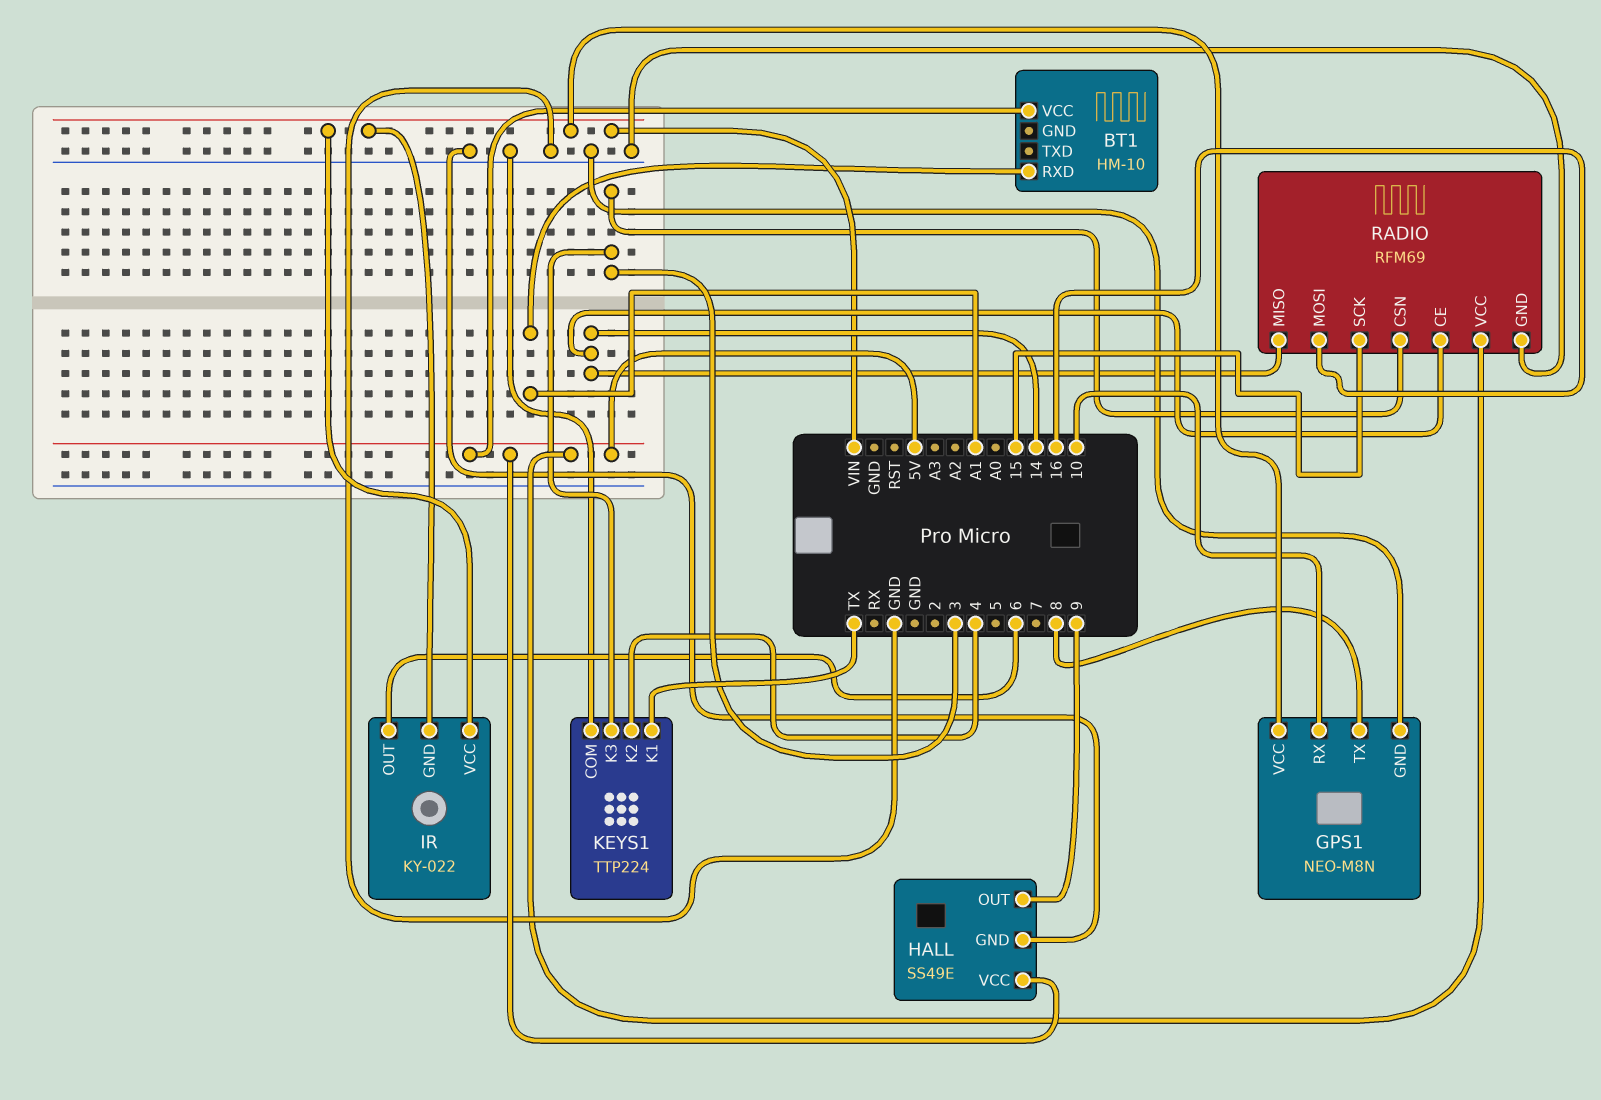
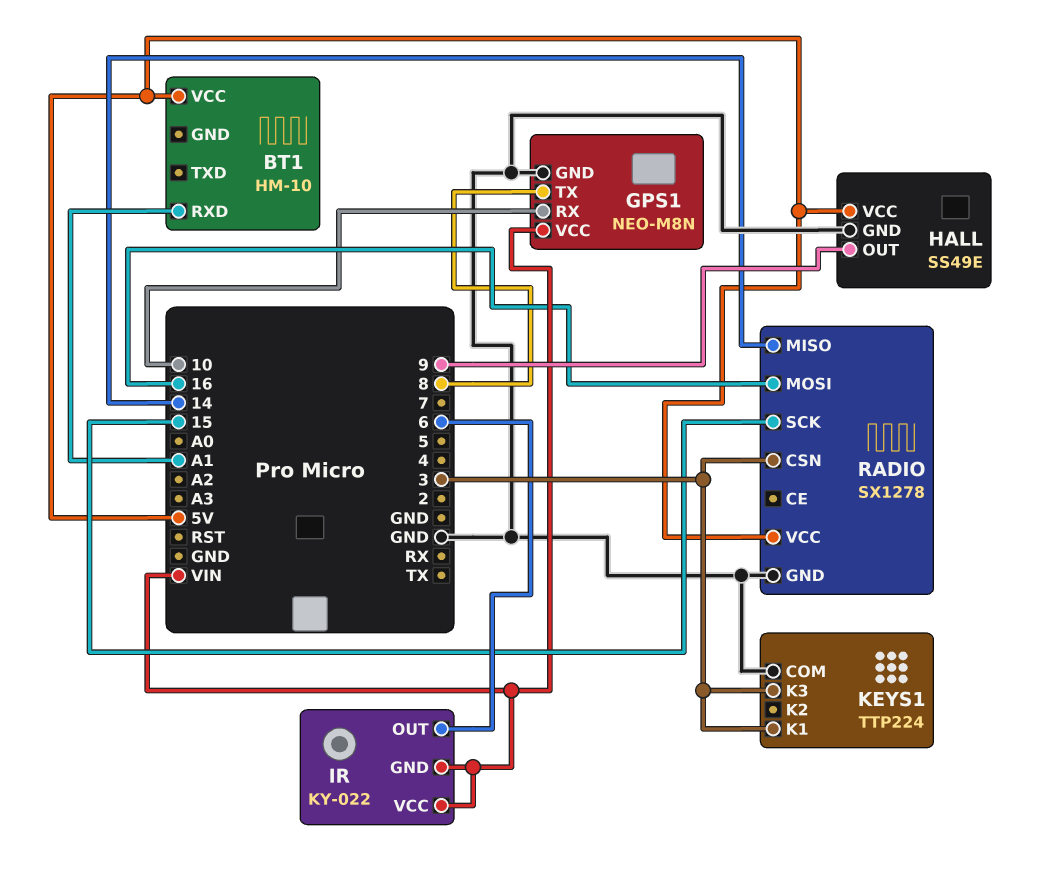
KEYS1 pin K1: TX -> 3
KEYS1 pin K2: 4 -> none
RADIO: RFM69 -> SX1278
RADIO pin CE: 14 -> none

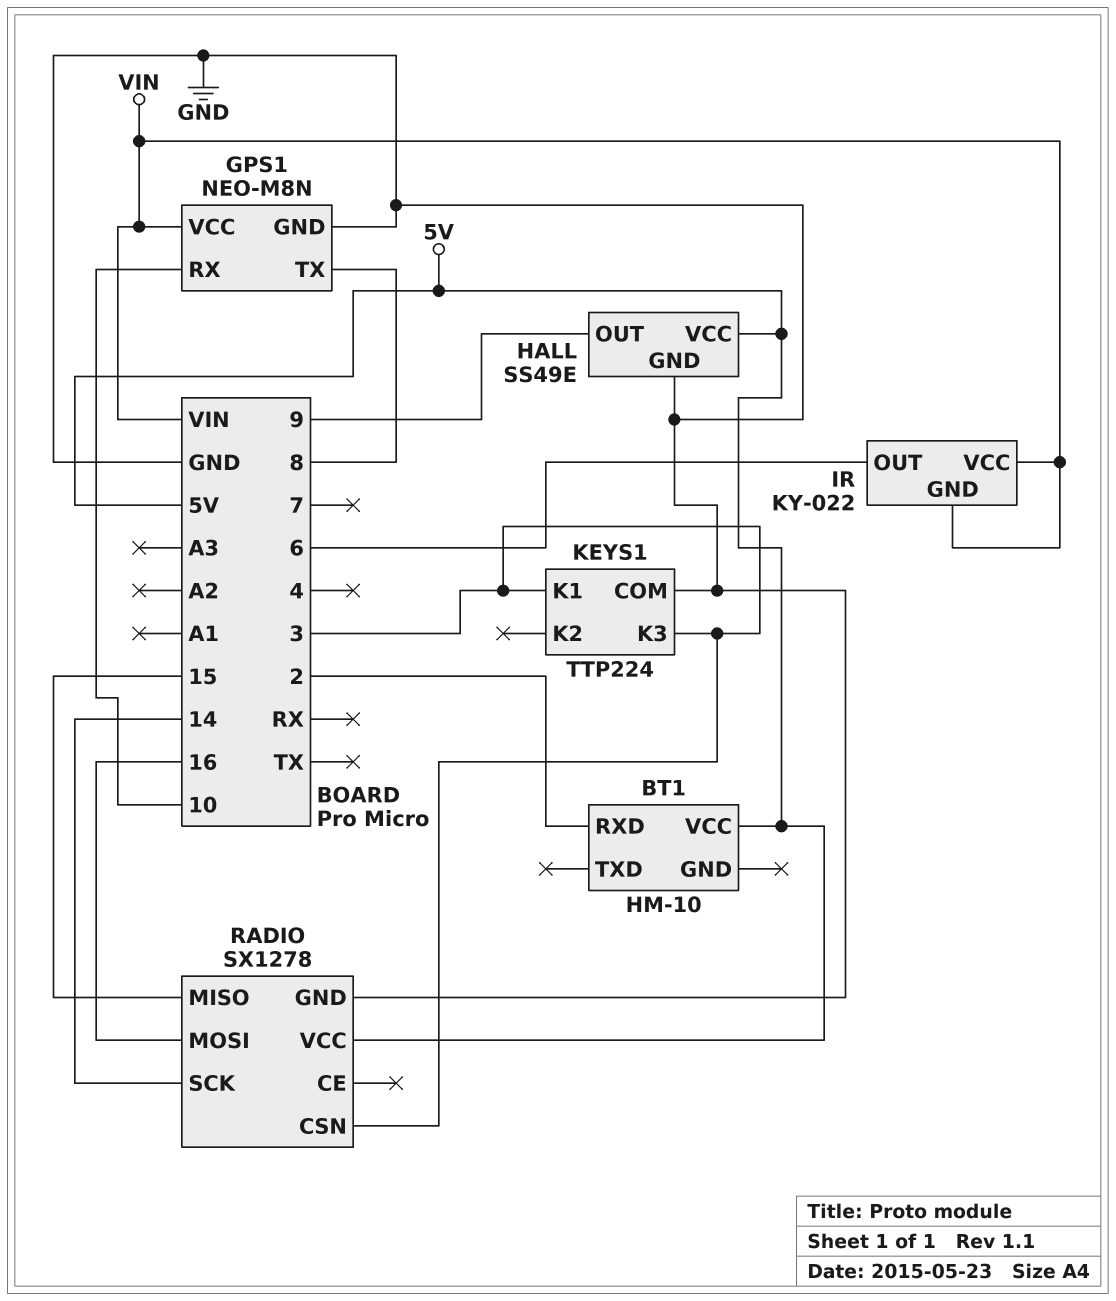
BT1 pin RXD: A1 -> 2
RADIO pin MISO: 14 -> 15
RADIO pin SCK: 15 -> 14

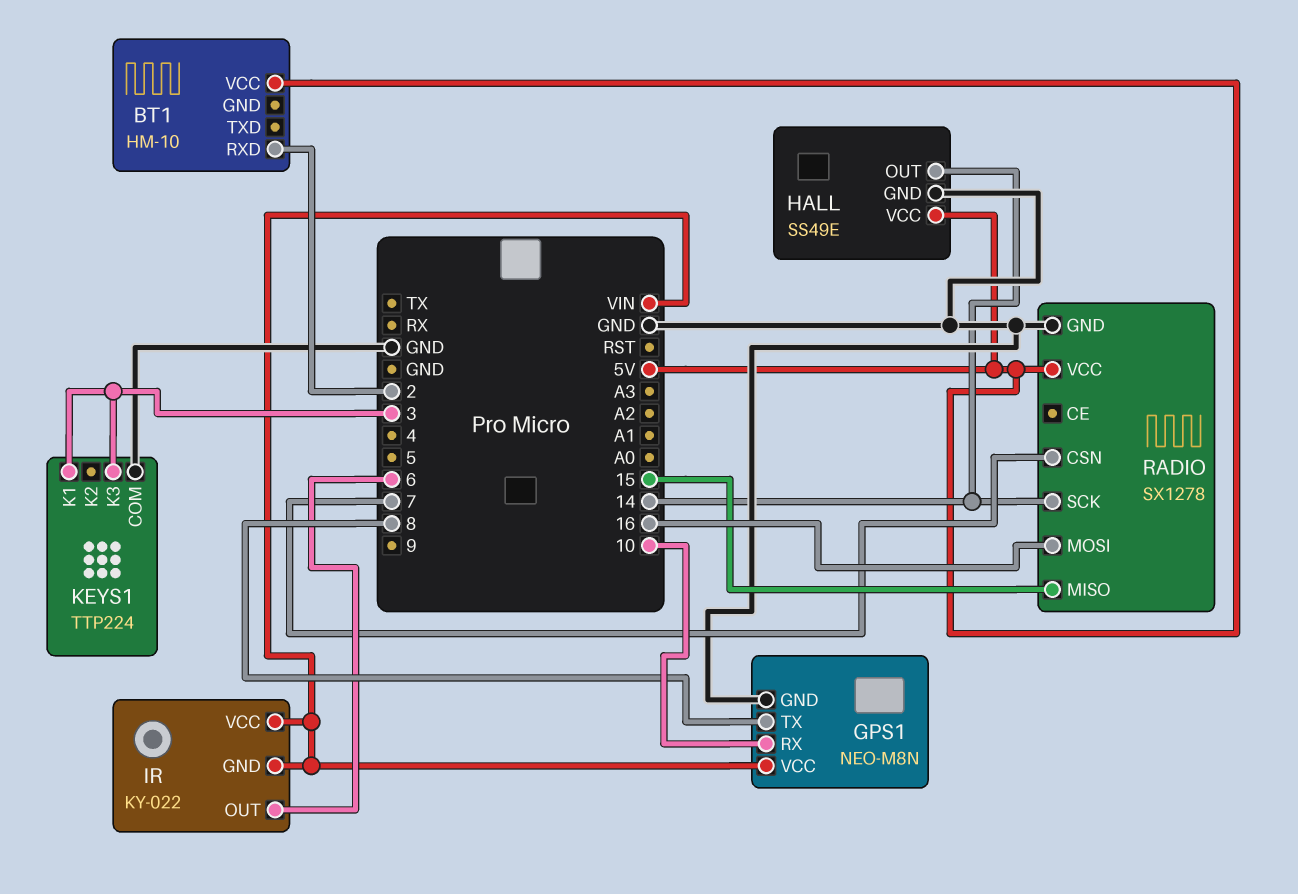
HALL pin OUT: 9 -> 14
RADIO pin CSN: 3 -> 7

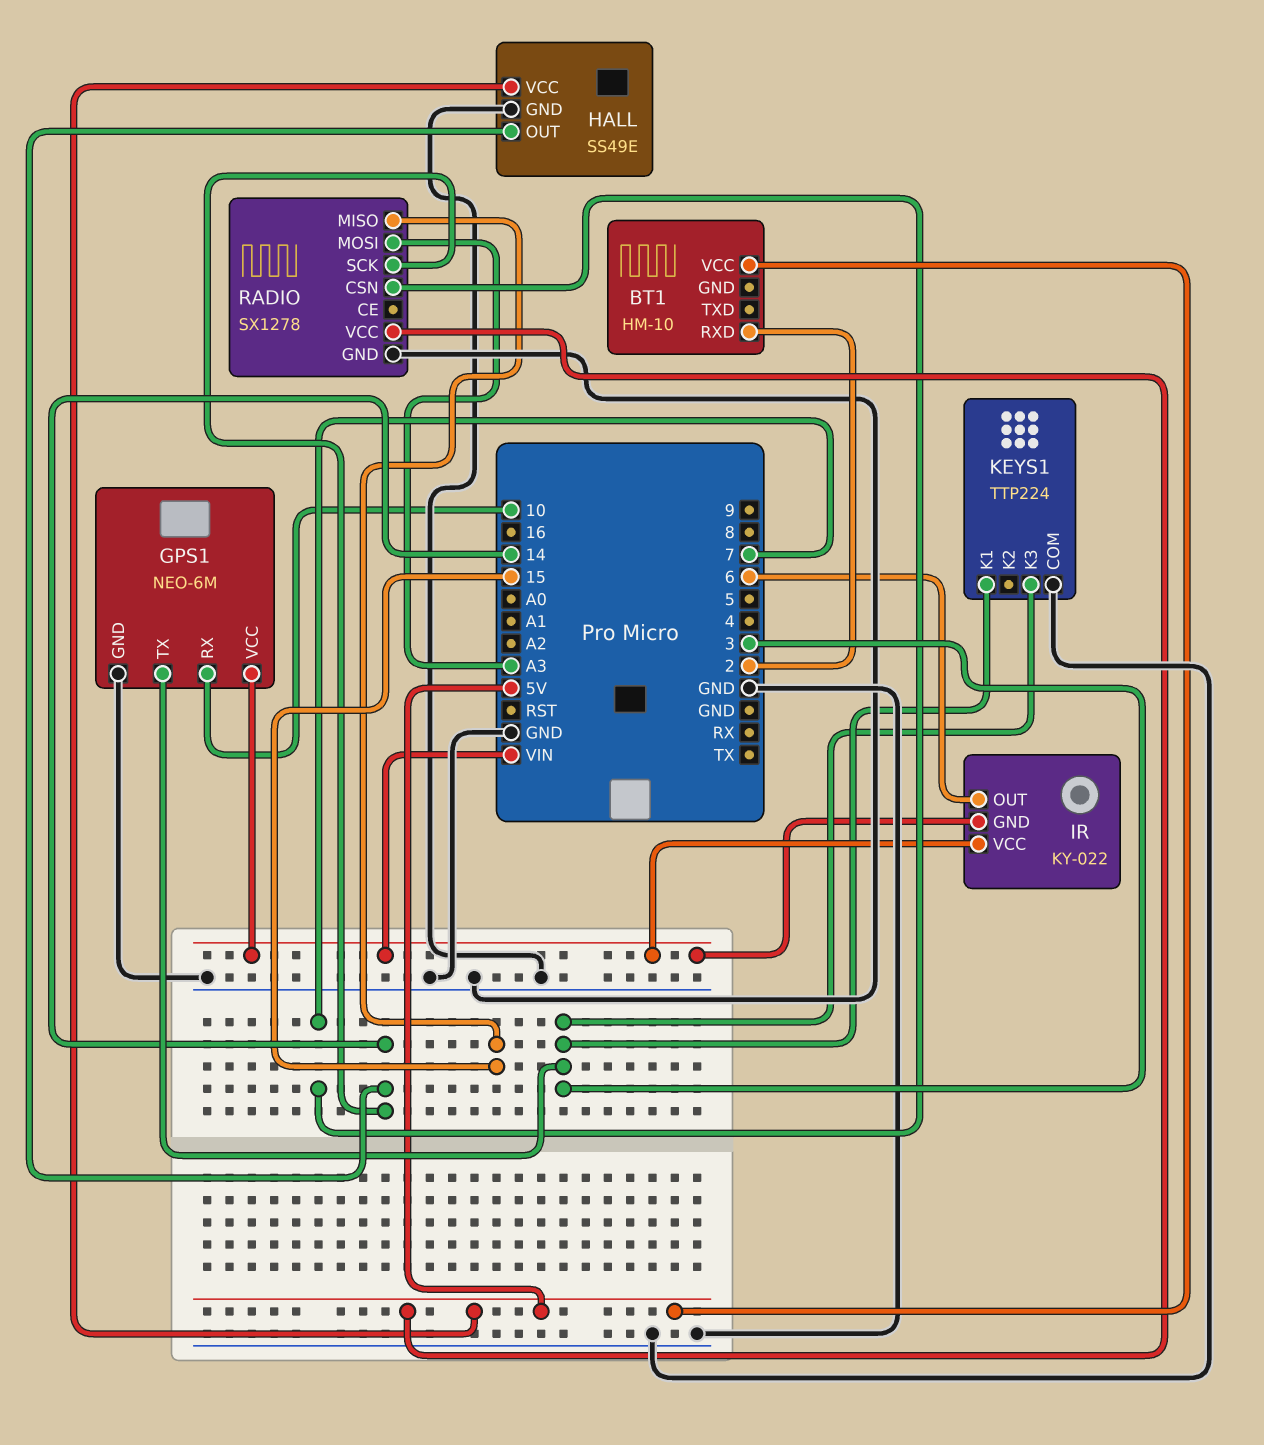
GPS1: NEO-M8N -> NEO-6M
GPS1 pin TX: 8 -> 3
RADIO pin MOSI: 16 -> A3

